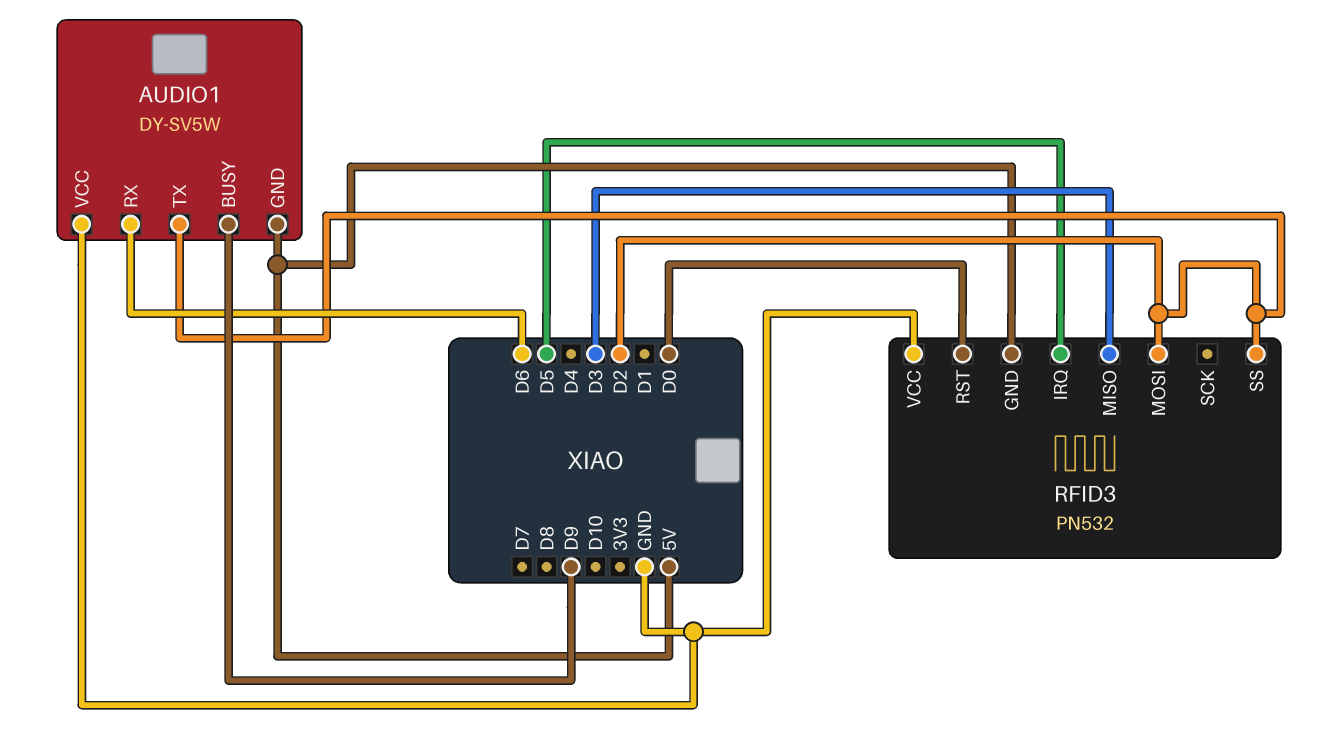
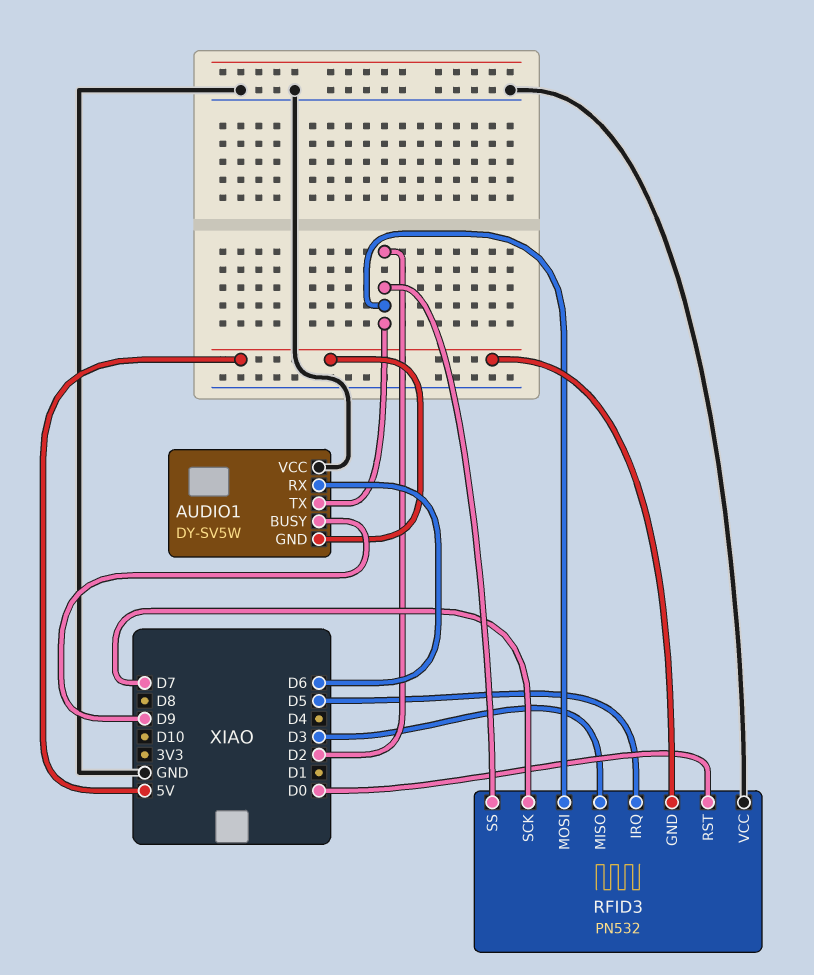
RFID3 pin SCK: none -> D7

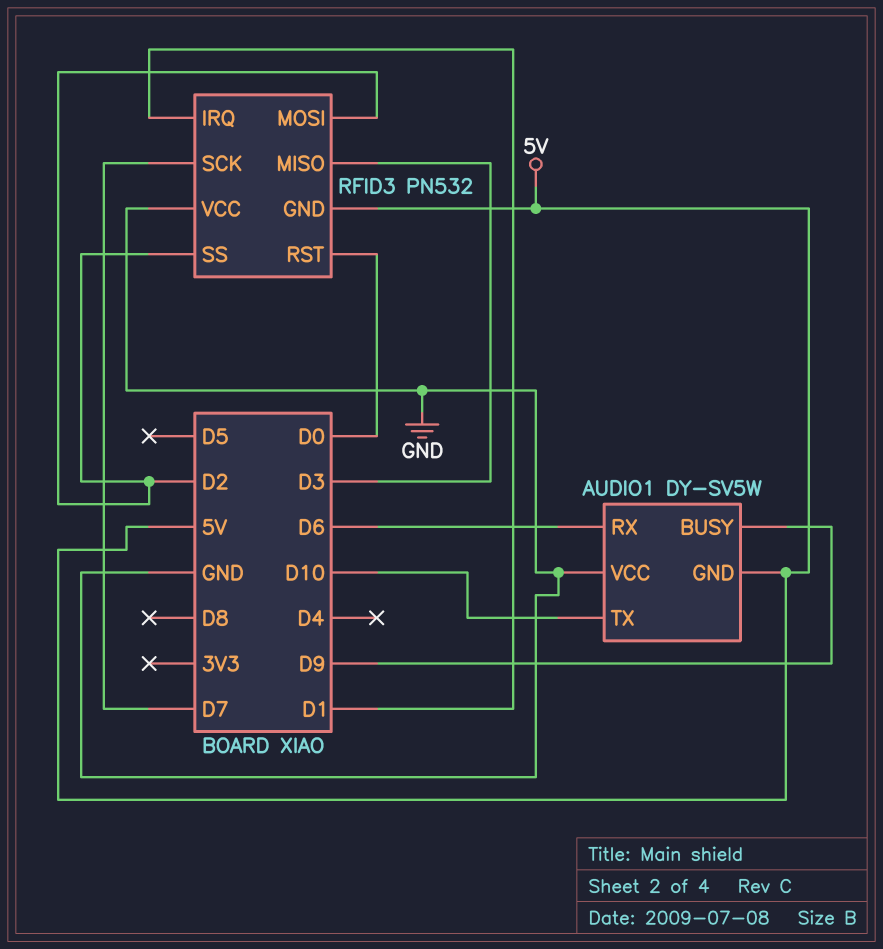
AUDIO1 pin TX: D2 -> D10
RFID3 pin IRQ: D5 -> D1

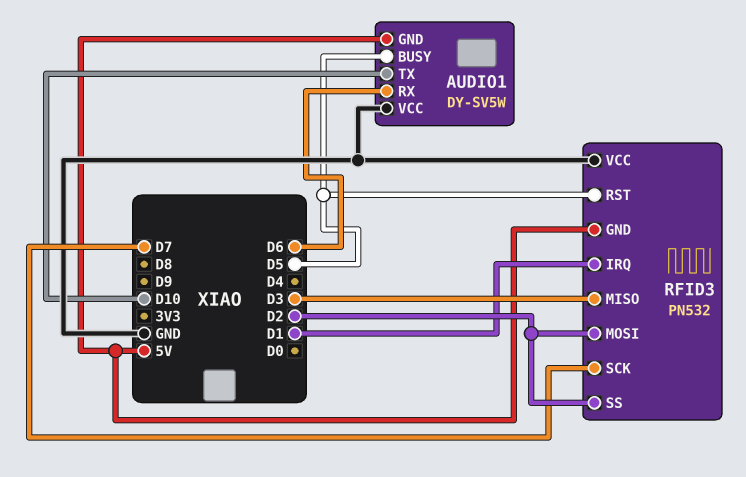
AUDIO1 pin BUSY: D9 -> D5
RFID3 pin RST: D0 -> D5

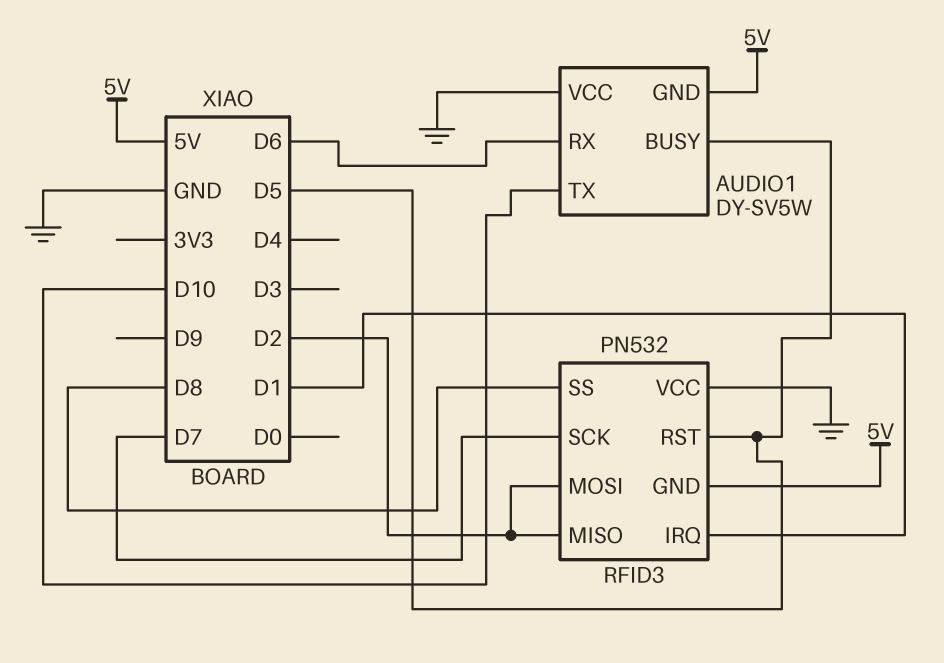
RFID3 pin MISO: D3 -> D2
RFID3 pin SS: D2 -> D8

